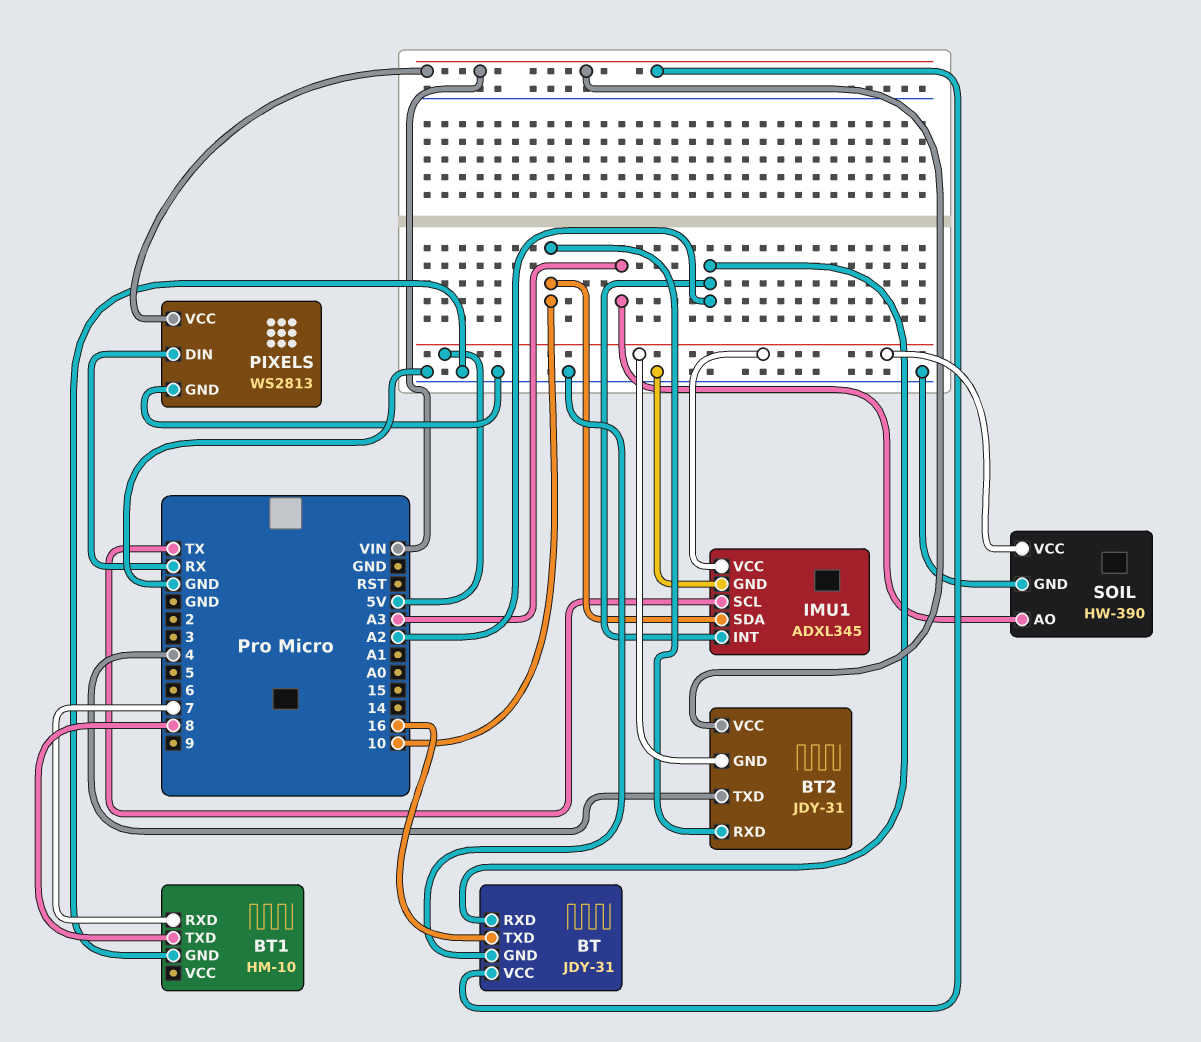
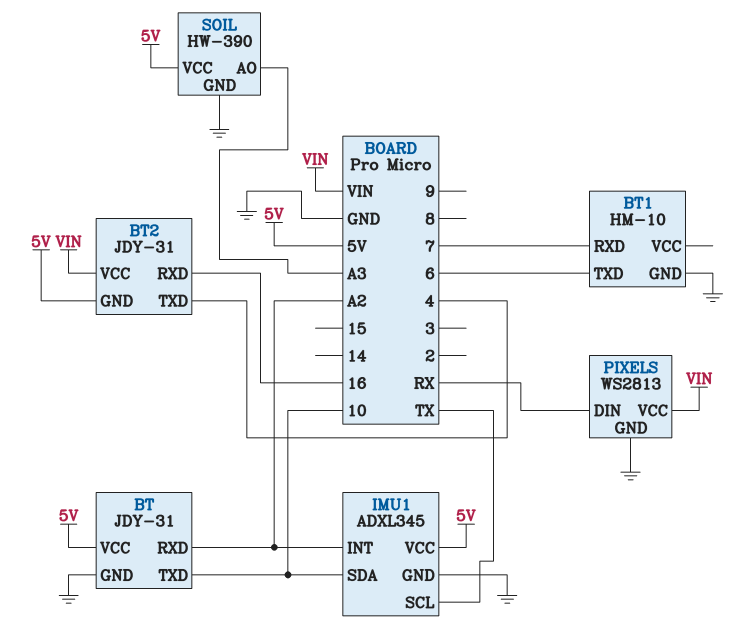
BT pin TXD: 16 -> 10
BT pin VCC: VIN -> 5V
BT1 pin TXD: 8 -> 6
BT2 pin RXD: 10 -> 16

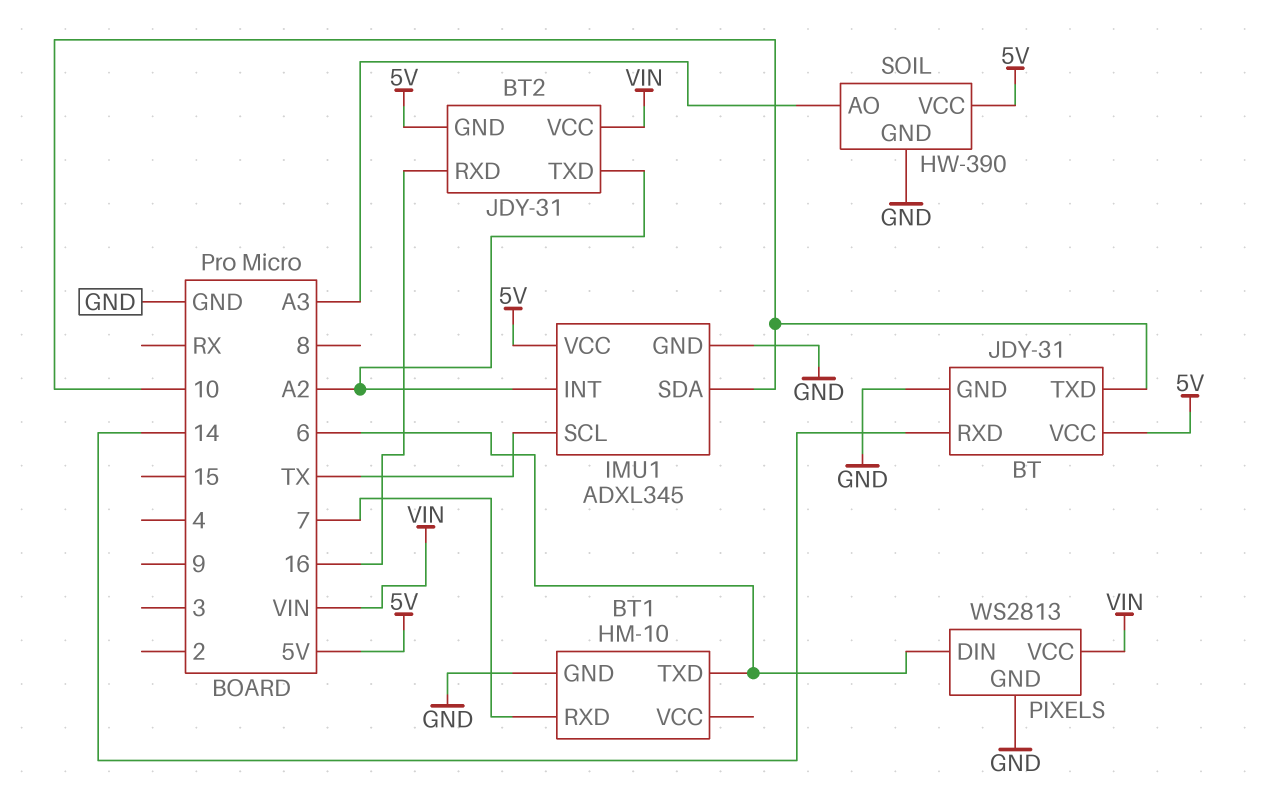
BT pin RXD: A2 -> 14
BT2 pin TXD: 4 -> A2
PIXELS pin DIN: RX -> 6

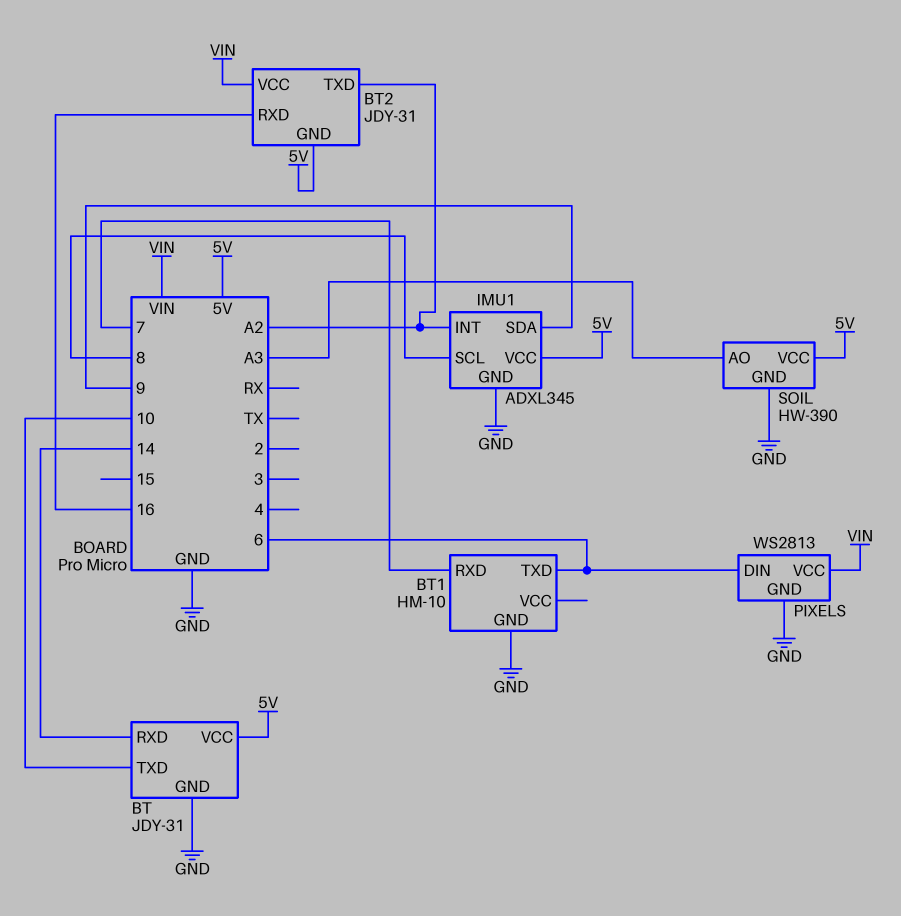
IMU1 pin SCL: TX -> 8
IMU1 pin SDA: 10 -> 9

